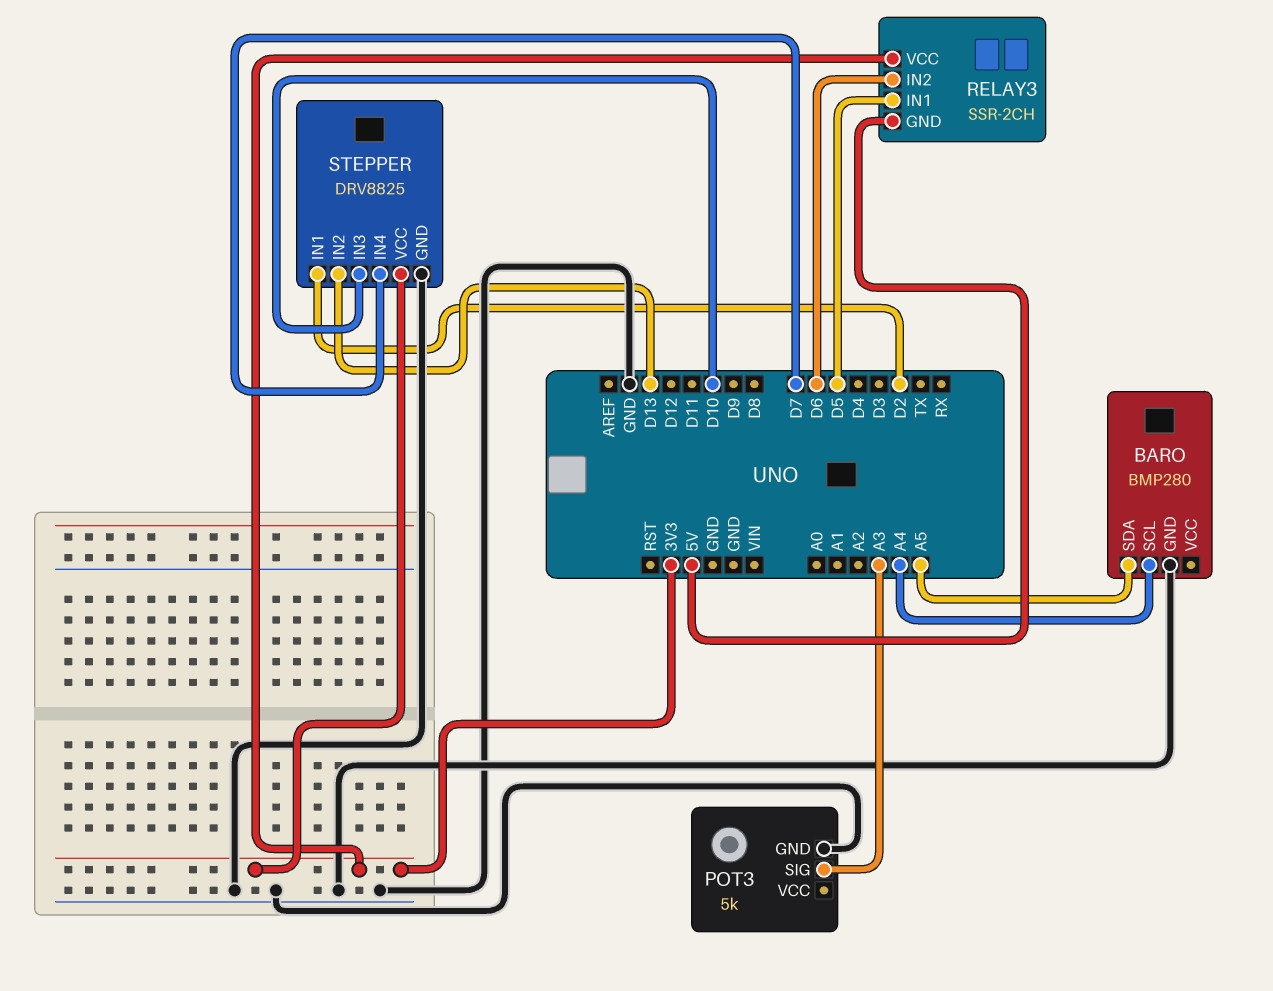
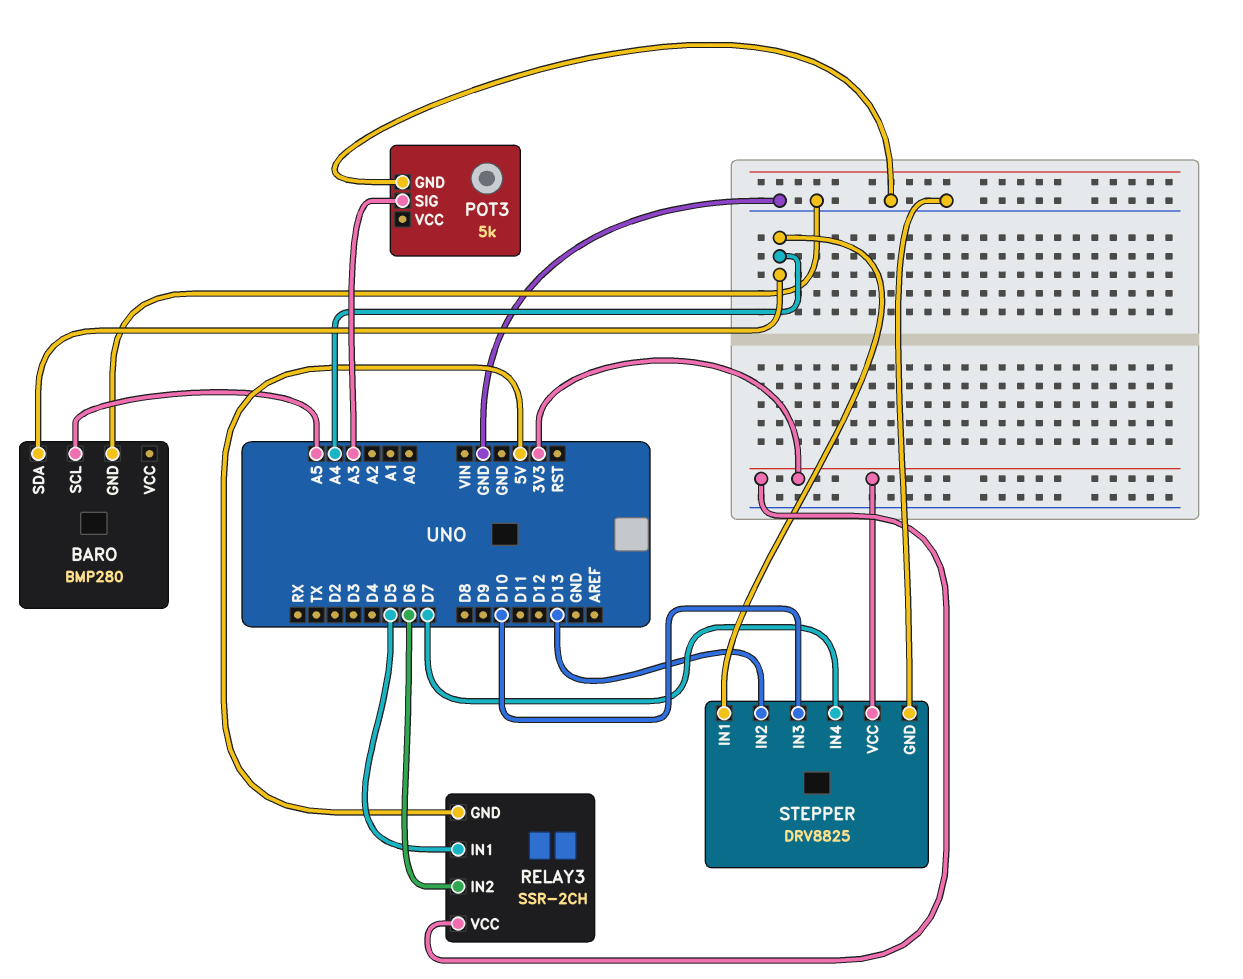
BARO pin SCL: A4 -> A5
BARO pin SDA: A5 -> A4
STEPPER pin IN1: D2 -> A4

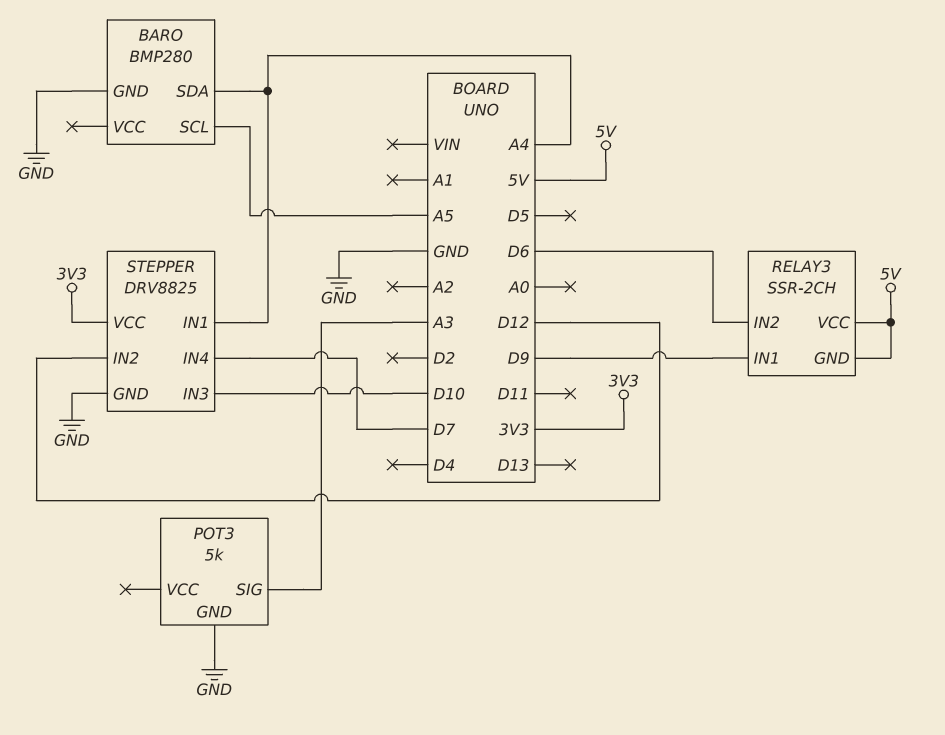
RELAY3 pin IN1: D5 -> D9
RELAY3 pin VCC: 3V3 -> 5V
STEPPER pin IN2: D13 -> D12

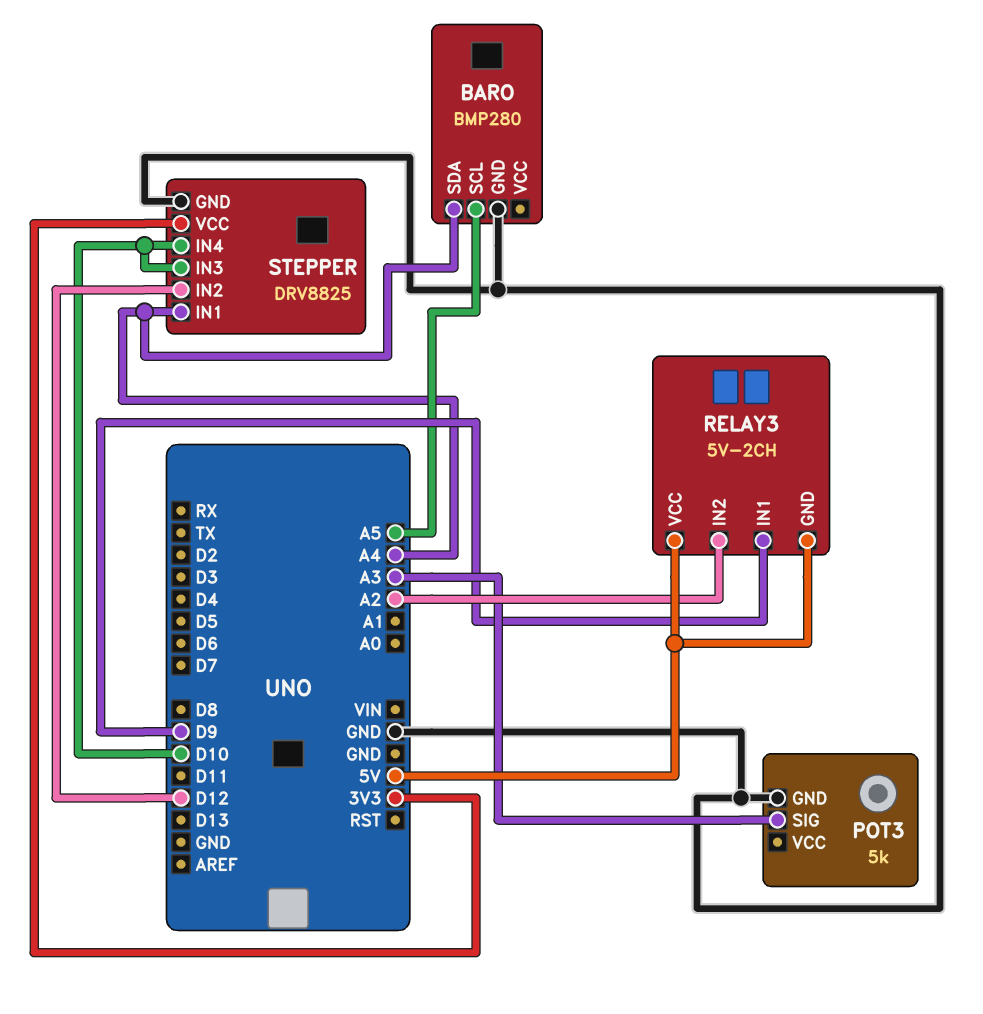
RELAY3: SSR-2CH -> 5V-2CH
RELAY3 pin IN2: D6 -> A2
STEPPER pin IN4: D7 -> D10

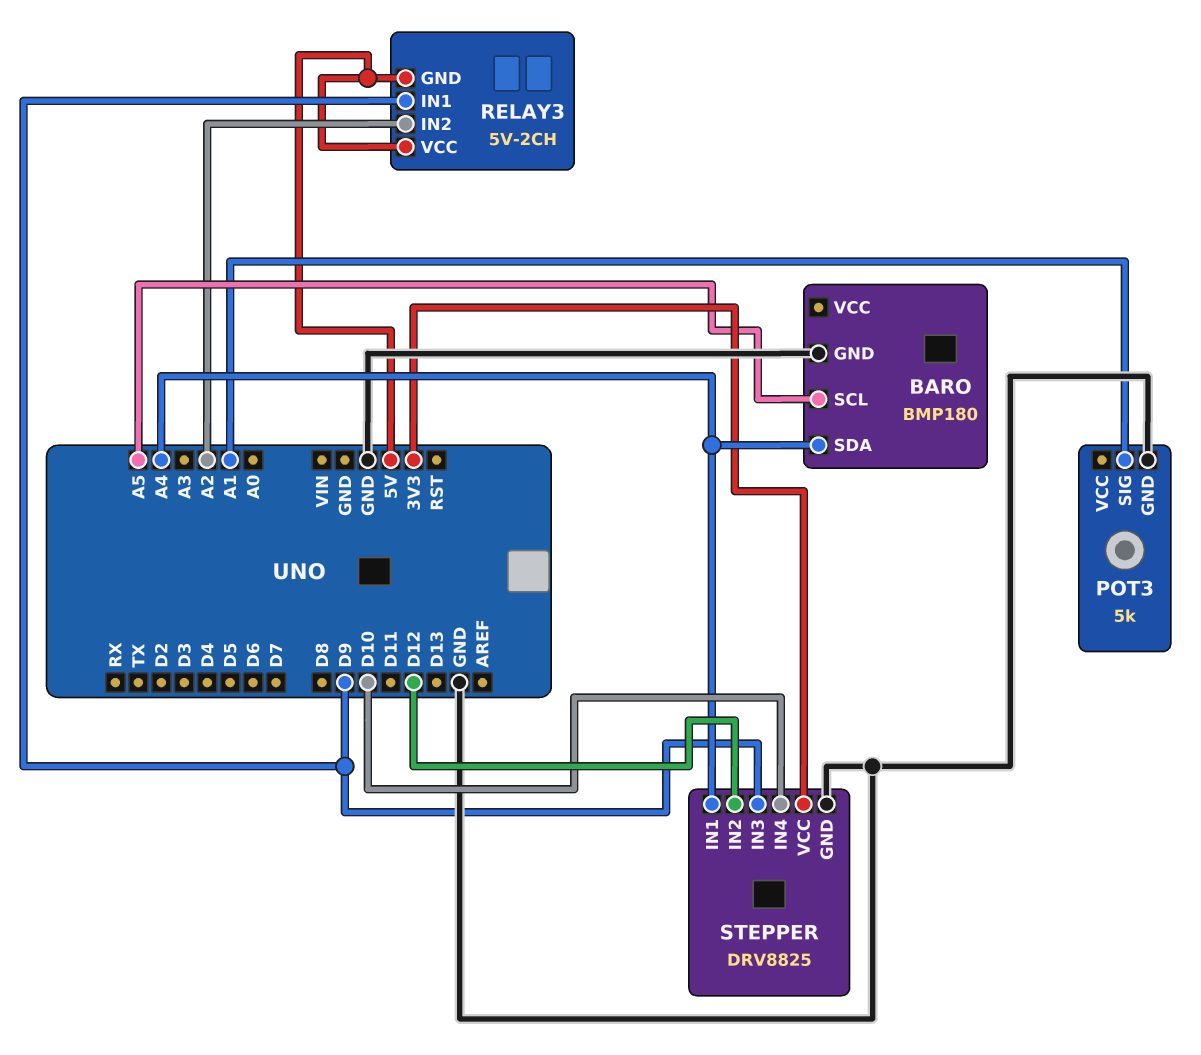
BARO: BMP280 -> BMP180
POT3 pin SIG: A3 -> A1
STEPPER pin IN3: D10 -> D9

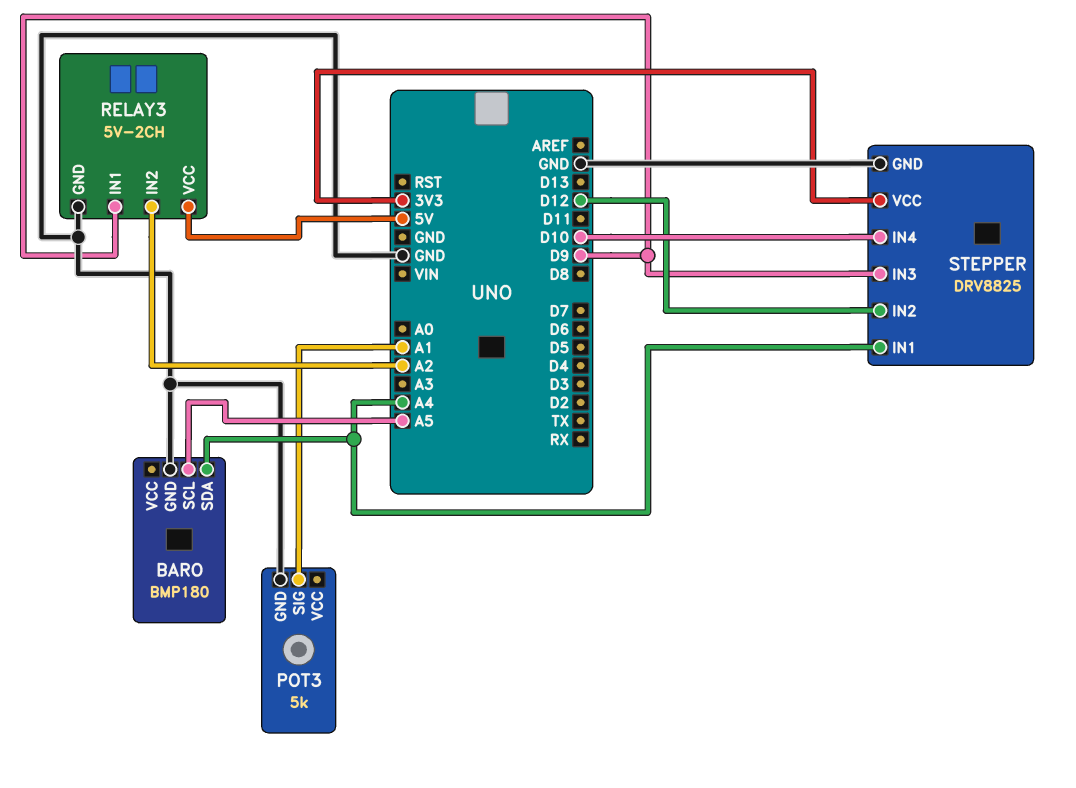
RELAY3 pin GND: 5V -> GND

